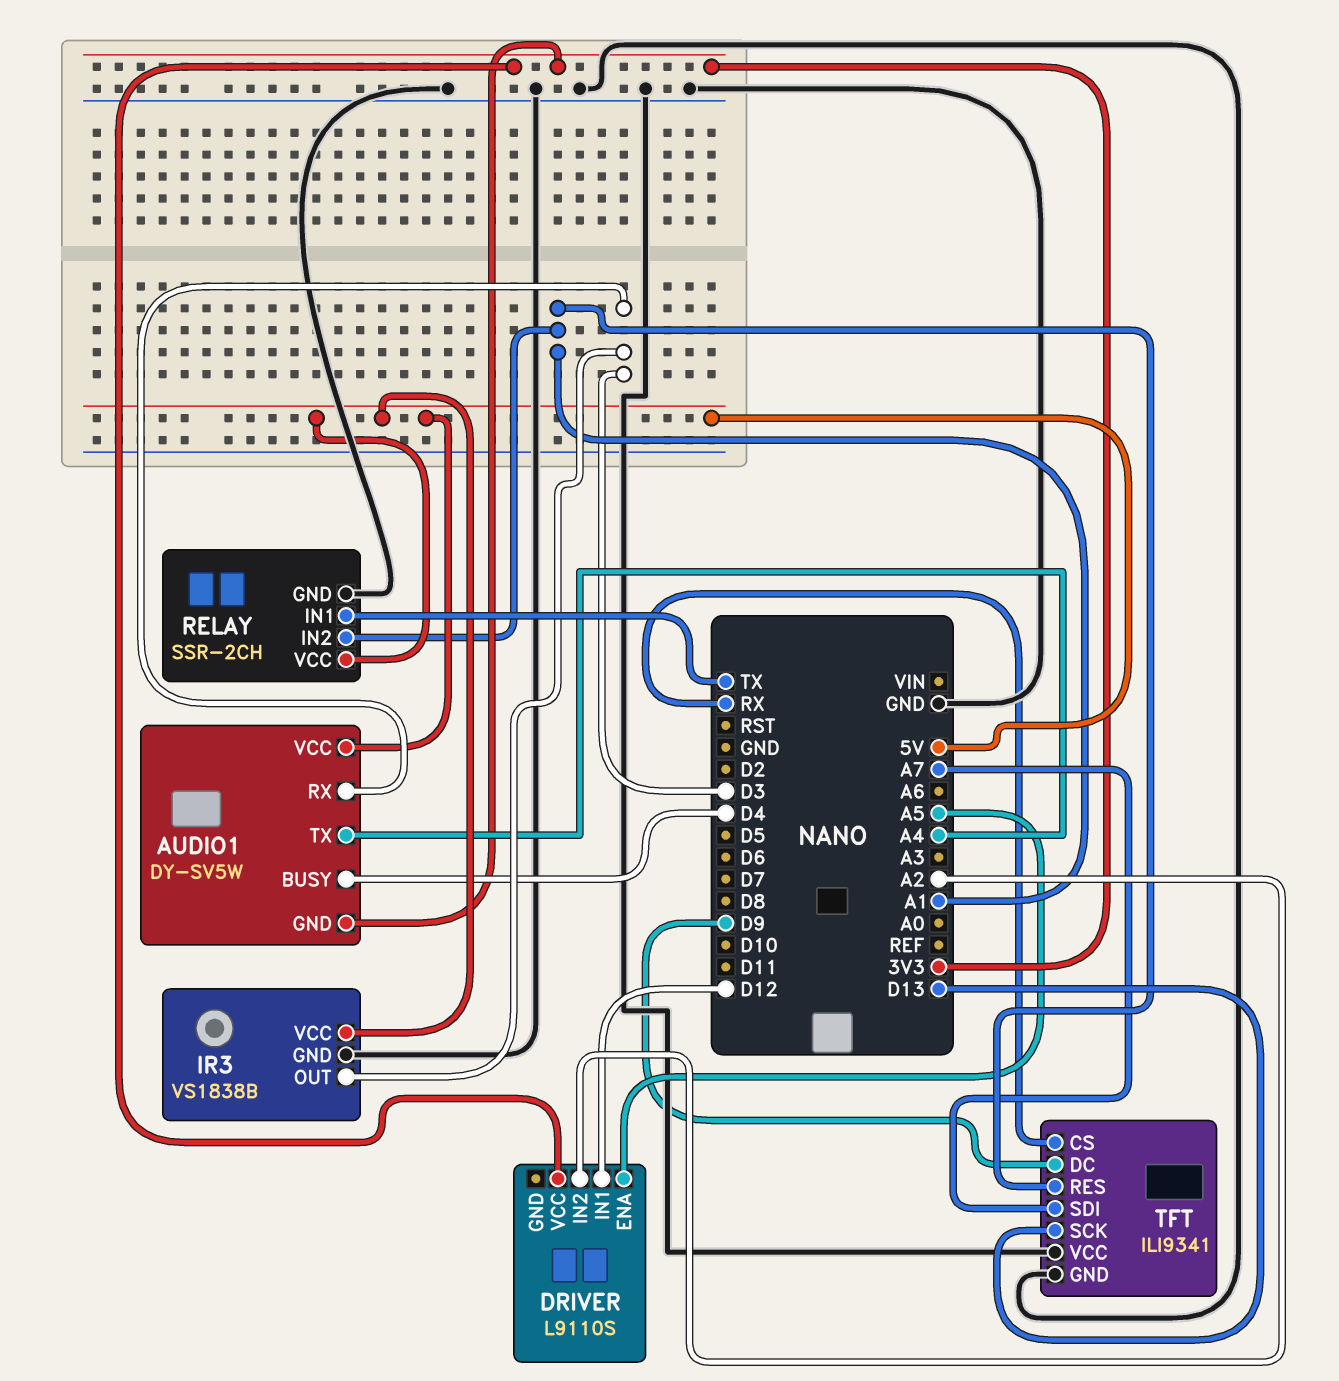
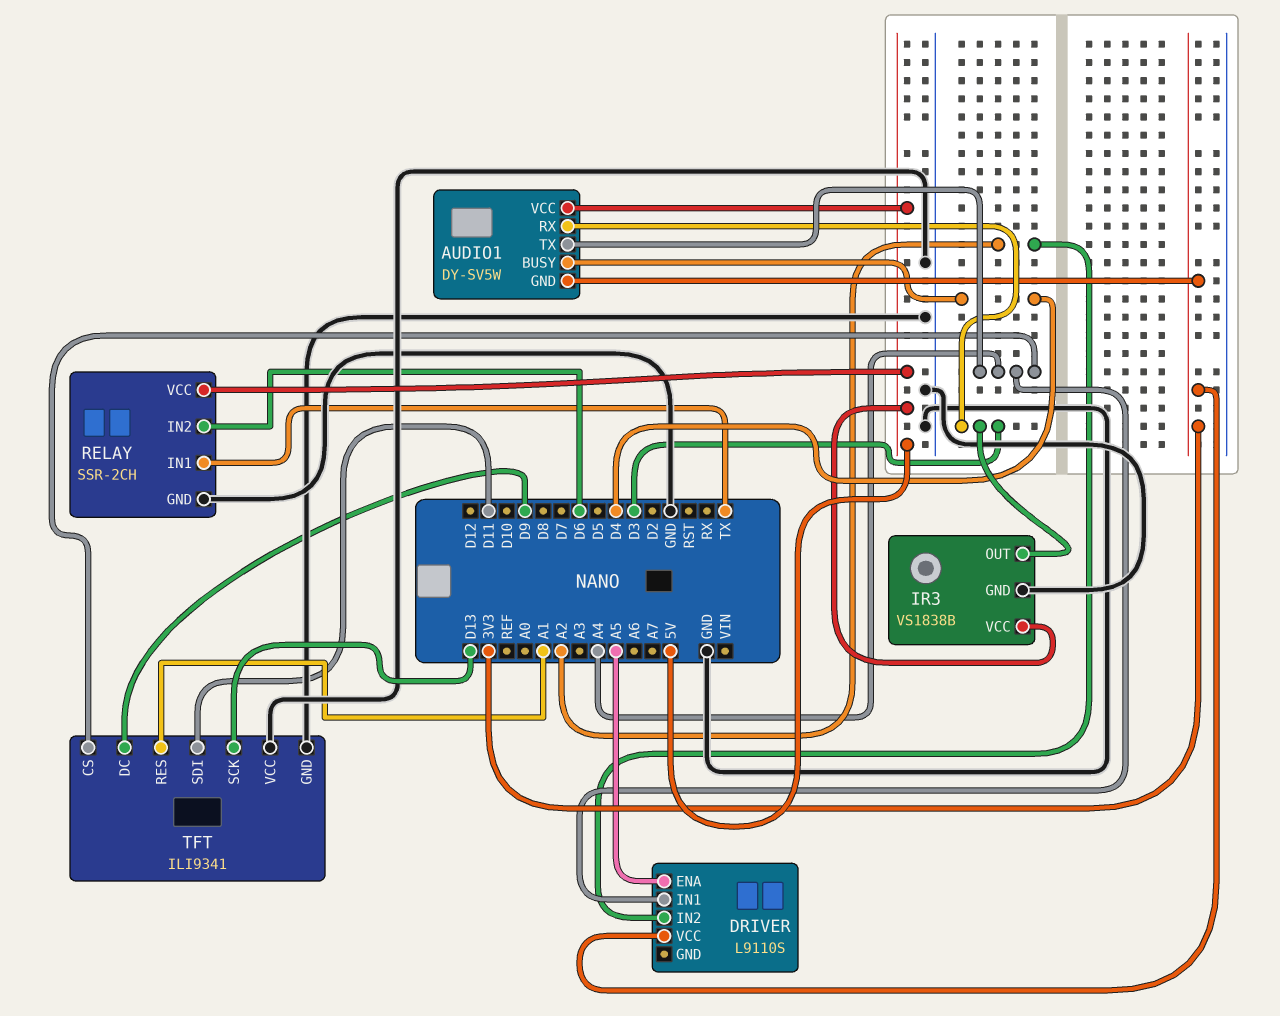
DRIVER pin IN1: D12 -> A4
RELAY pin IN2: A1 -> D6
TFT pin CS: RX -> A4
TFT pin SDI: A7 -> D11

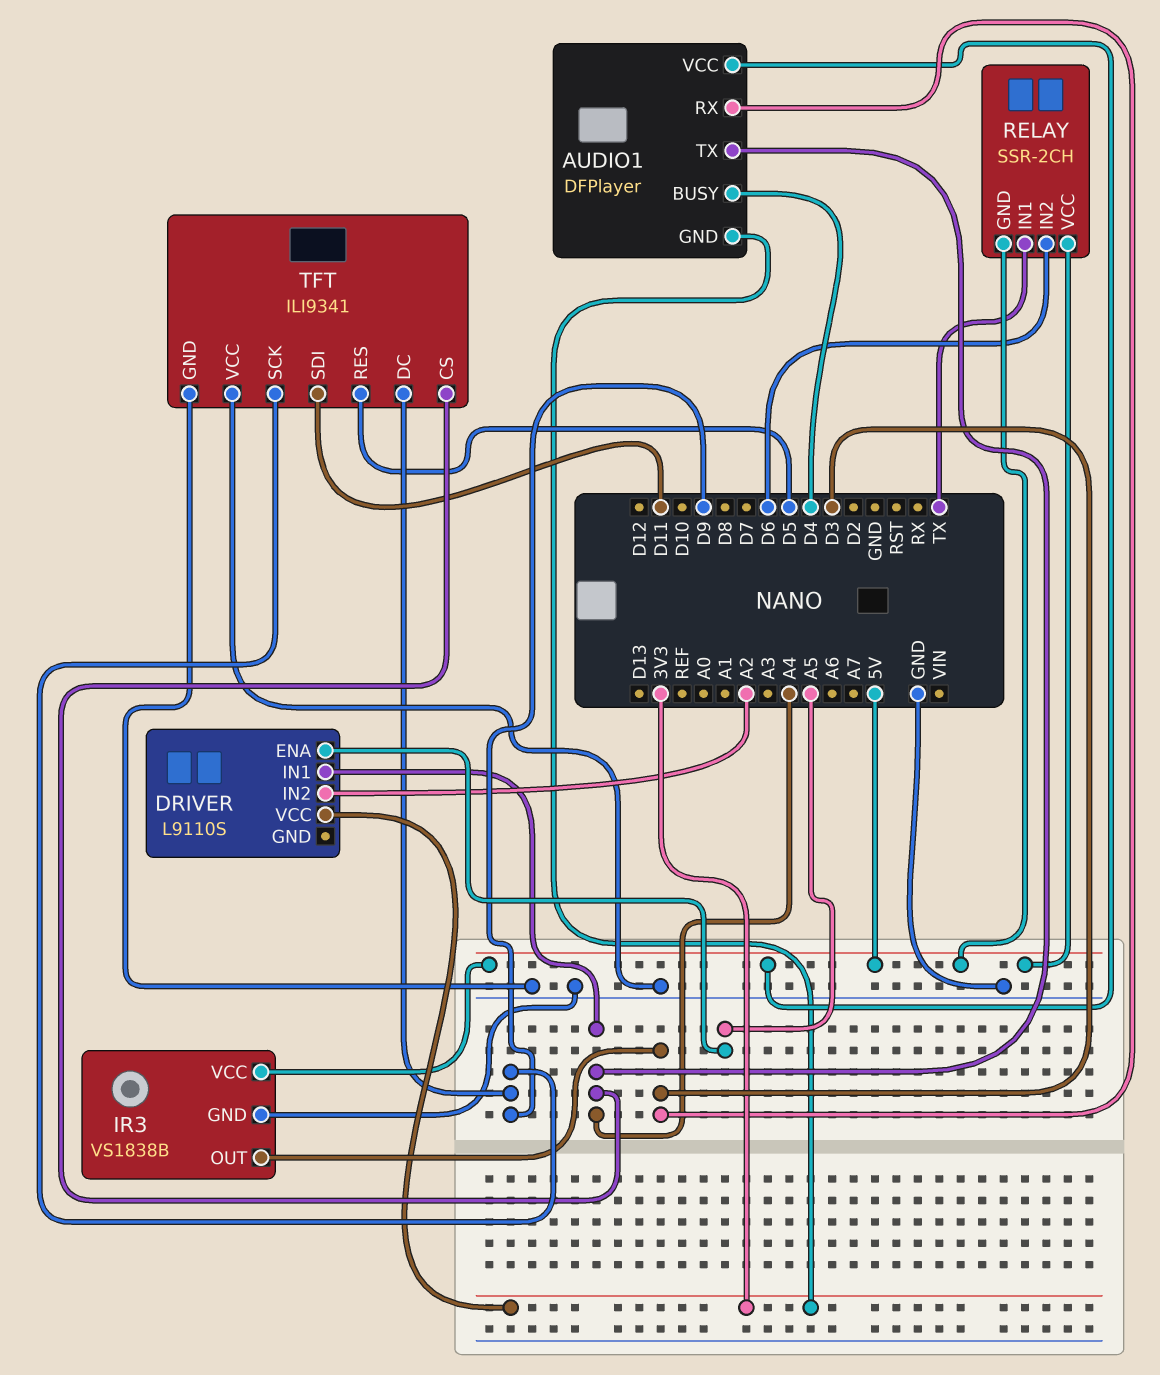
AUDIO1: DY-SV5W -> DFPlayer
RELAY pin GND: GND -> 5V
TFT pin RES: A1 -> D5
TFT pin SCK: D13 -> D9

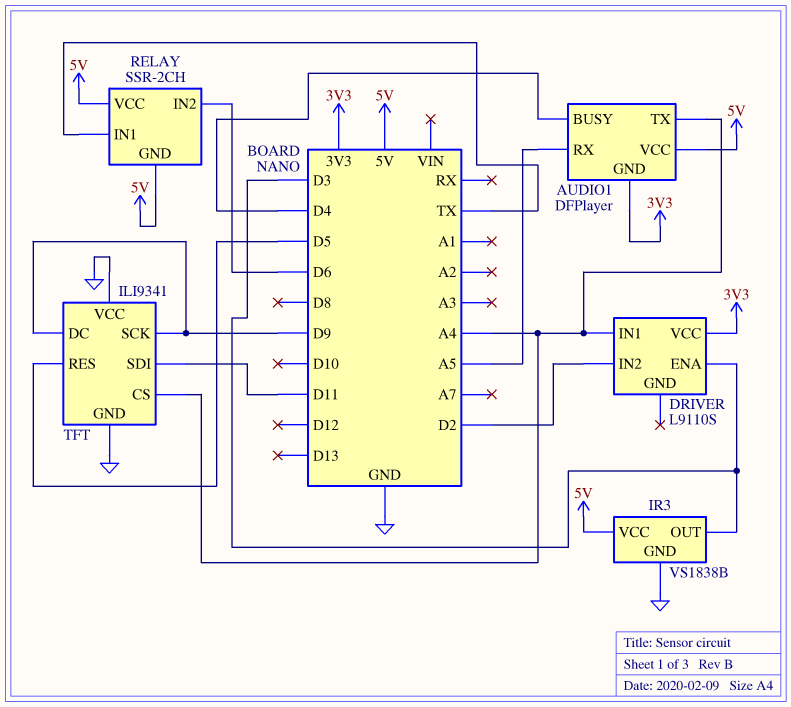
AUDIO1 pin RX: D3 -> A5
DRIVER pin ENA: A5 -> D3
DRIVER pin IN2: A2 -> D2

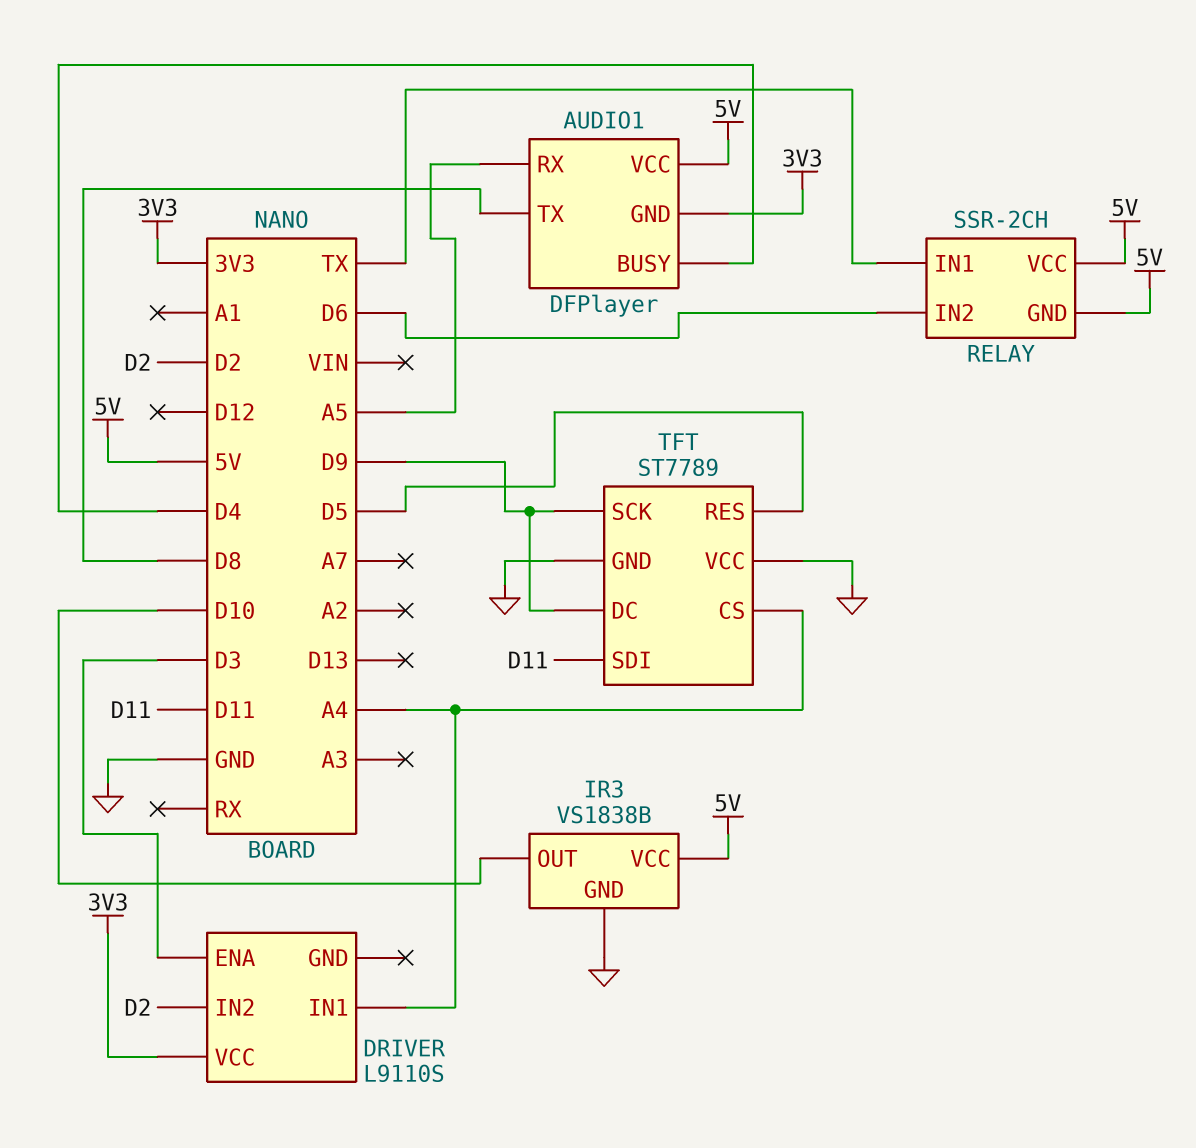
AUDIO1 pin TX: A4 -> D8
IR3 pin OUT: D3 -> D10
TFT: ILI9341 -> ST7789

